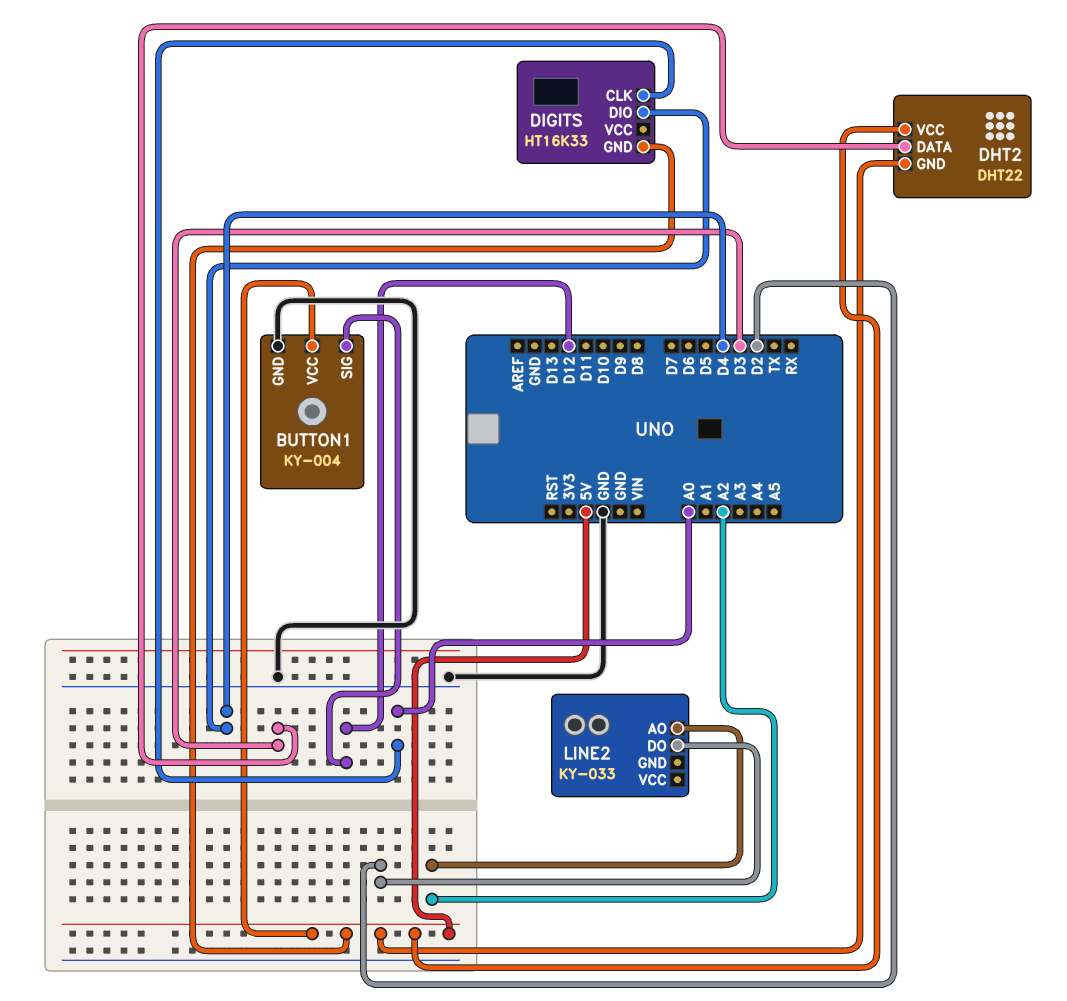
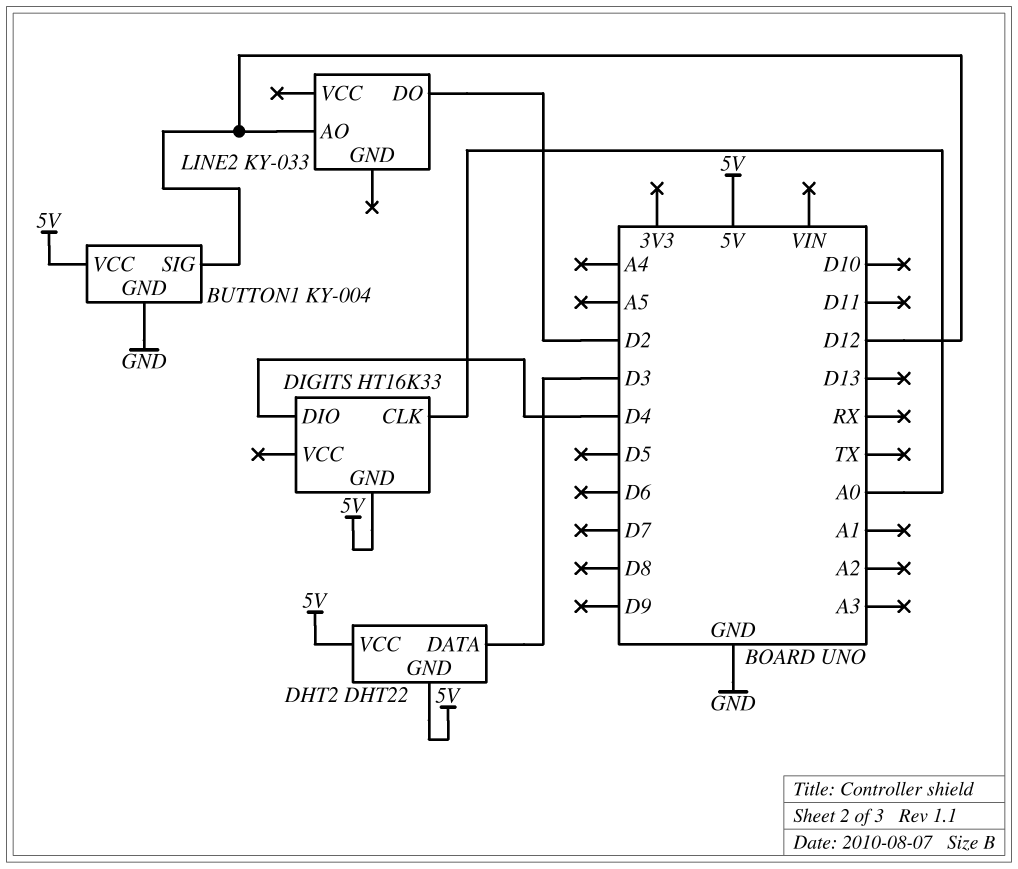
LINE2 pin AO: A2 -> D12

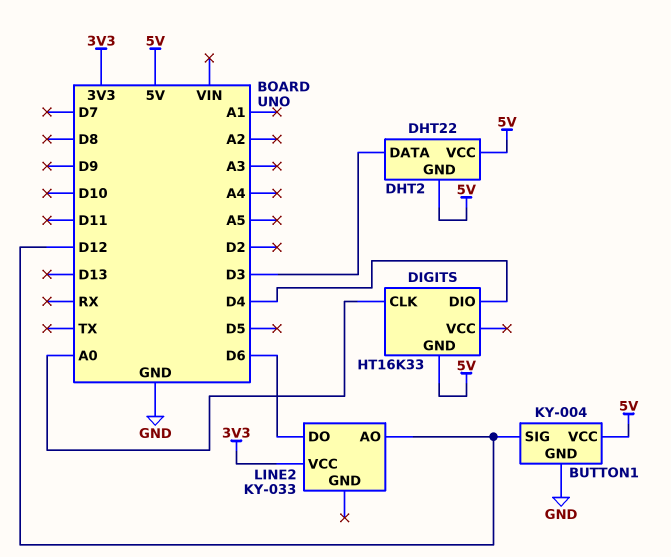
LINE2 pin DO: D2 -> D6
LINE2 pin VCC: none -> 3V3

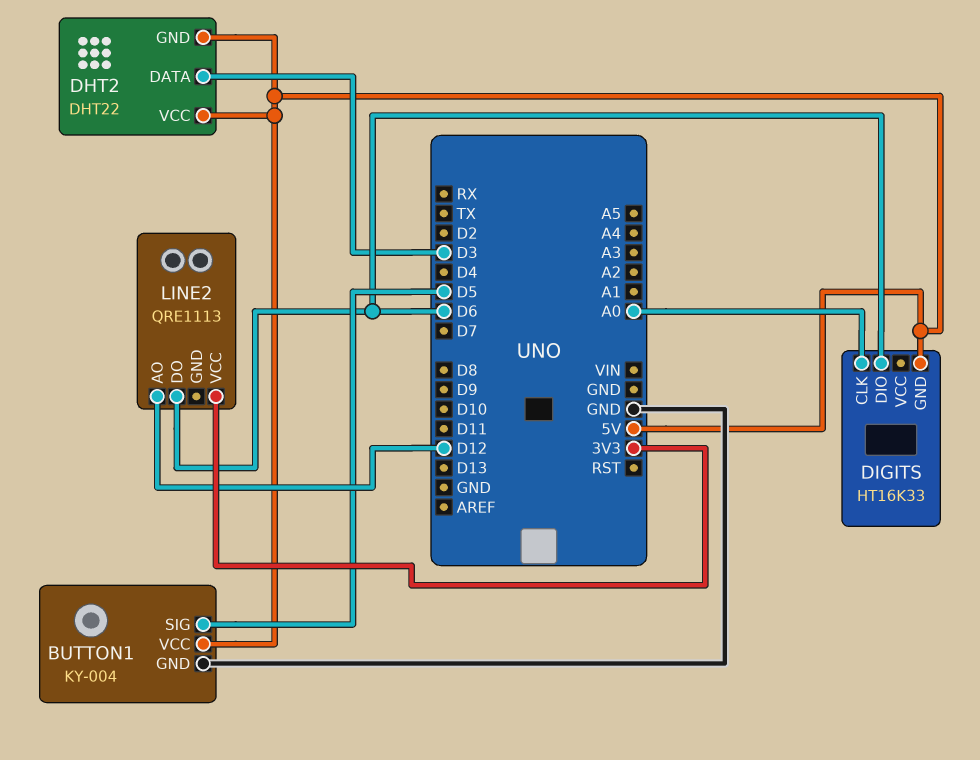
BUTTON1 pin SIG: D12 -> D5
DIGITS pin DIO: D4 -> D6
LINE2: KY-033 -> QRE1113

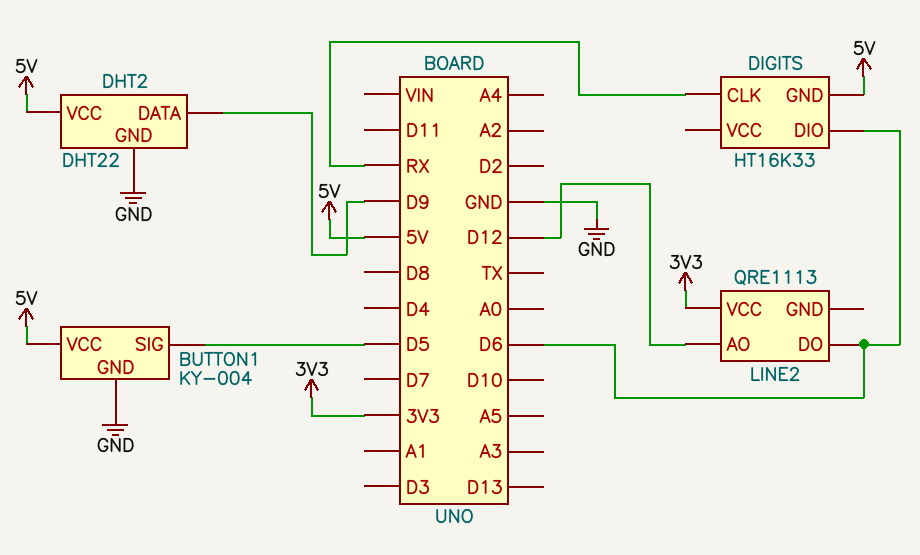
DHT2 pin DATA: D3 -> D9
DHT2 pin GND: 5V -> GND
DIGITS pin CLK: A0 -> RX

